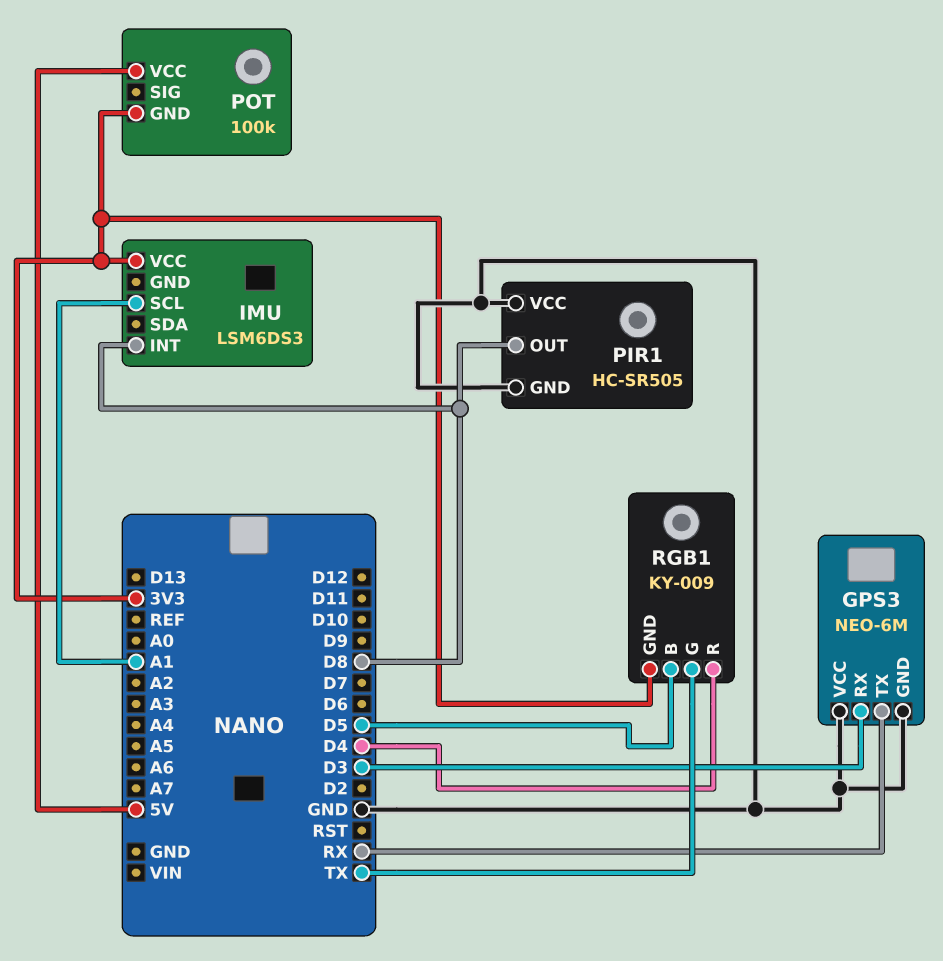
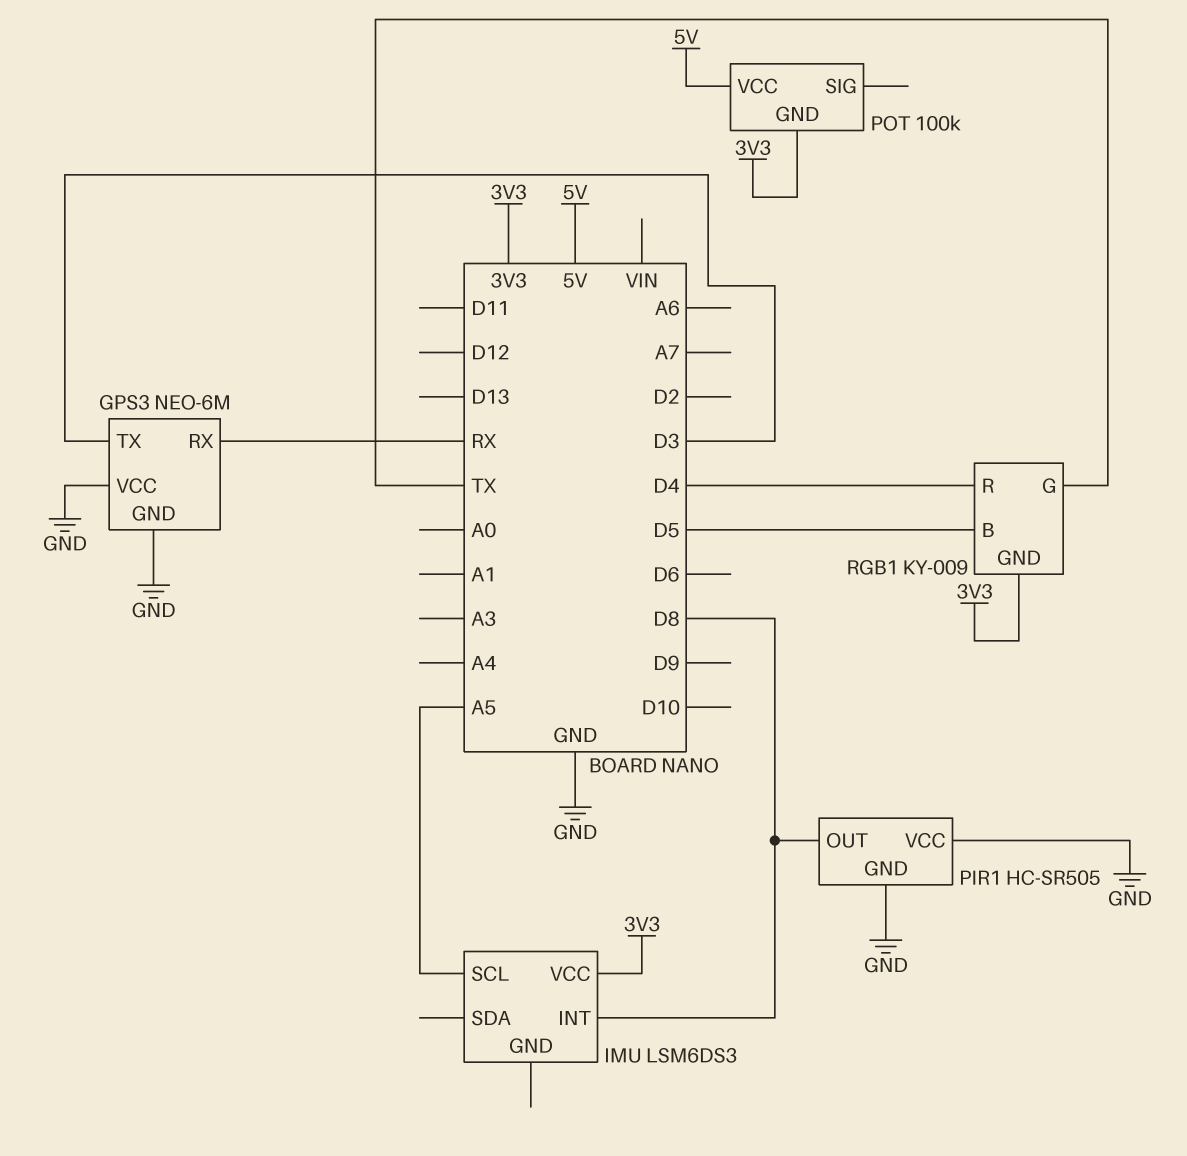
GPS3 pin RX: D3 -> RX
GPS3 pin TX: RX -> D3
IMU pin SCL: A1 -> A5

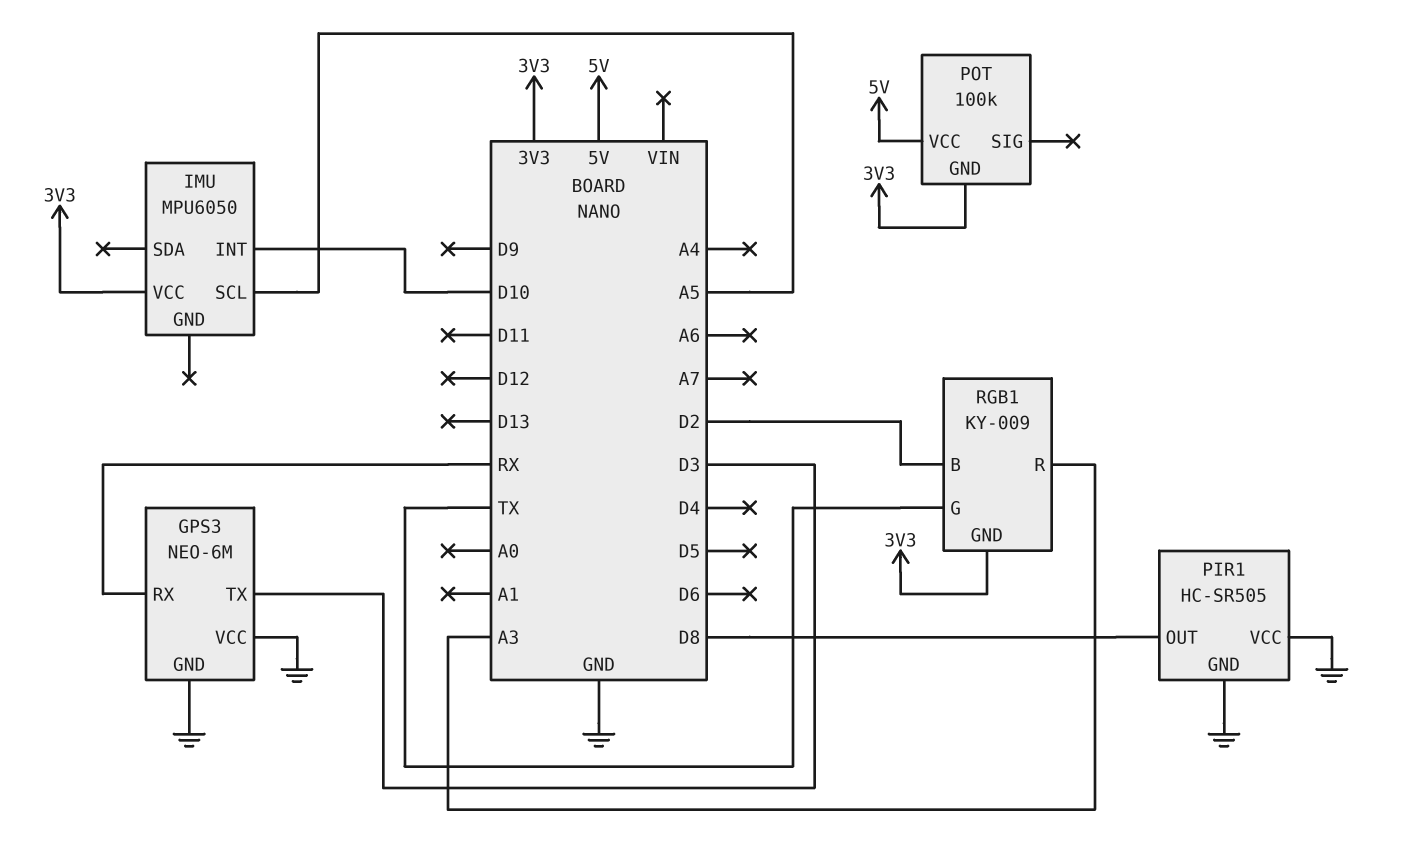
IMU: LSM6DS3 -> MPU6050
IMU pin INT: D8 -> D10
RGB1 pin B: D5 -> D2
RGB1 pin R: D4 -> A3

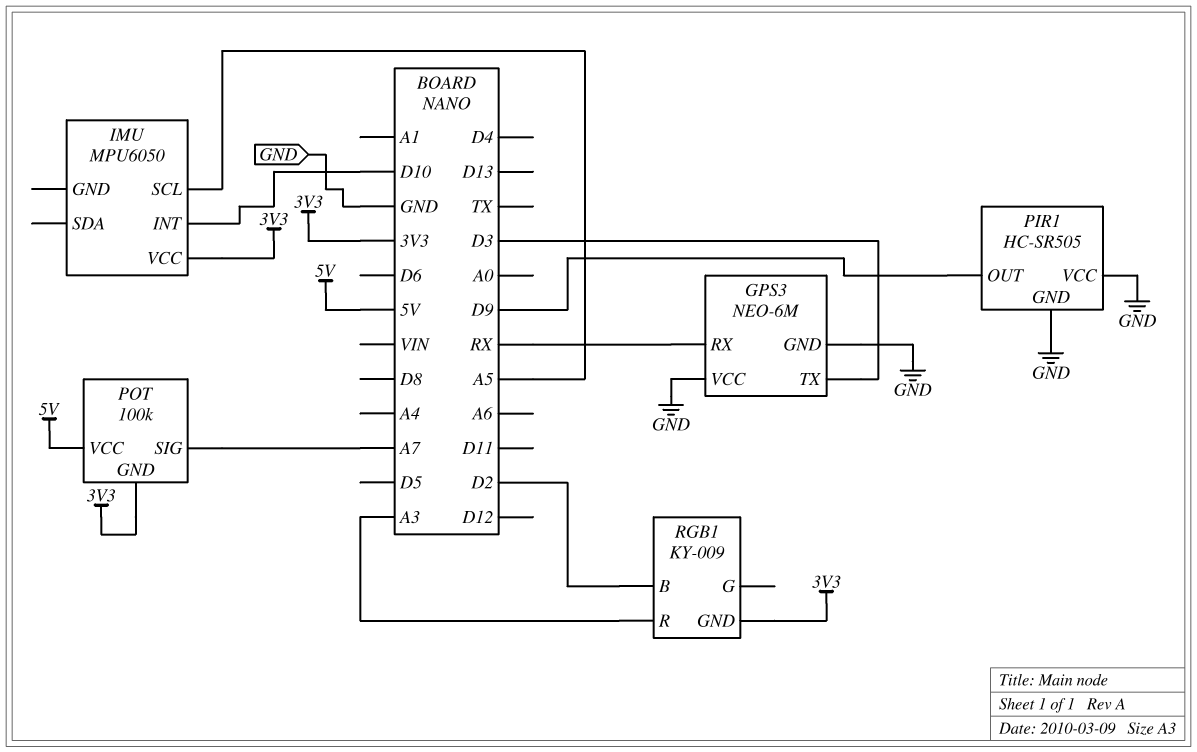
PIR1 pin OUT: D8 -> D9
POT pin SIG: none -> A7
RGB1 pin G: TX -> none

